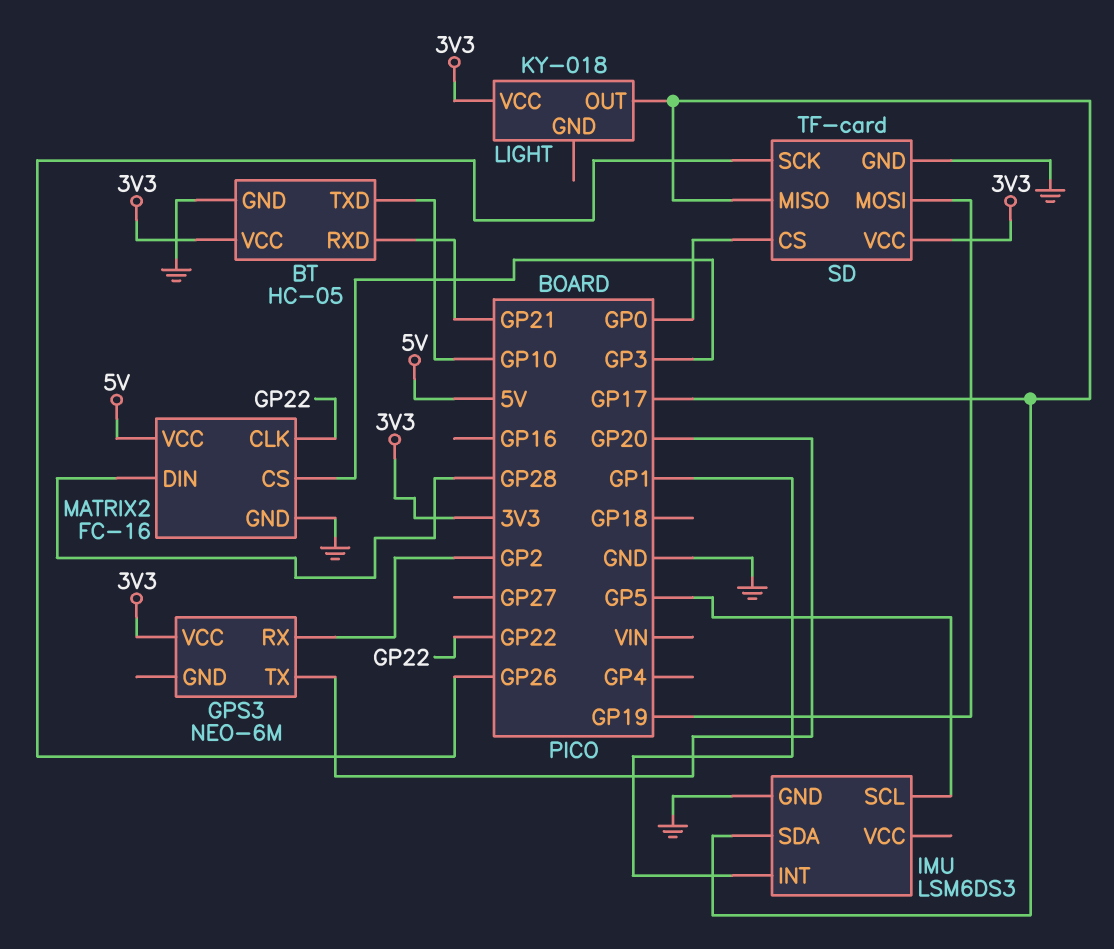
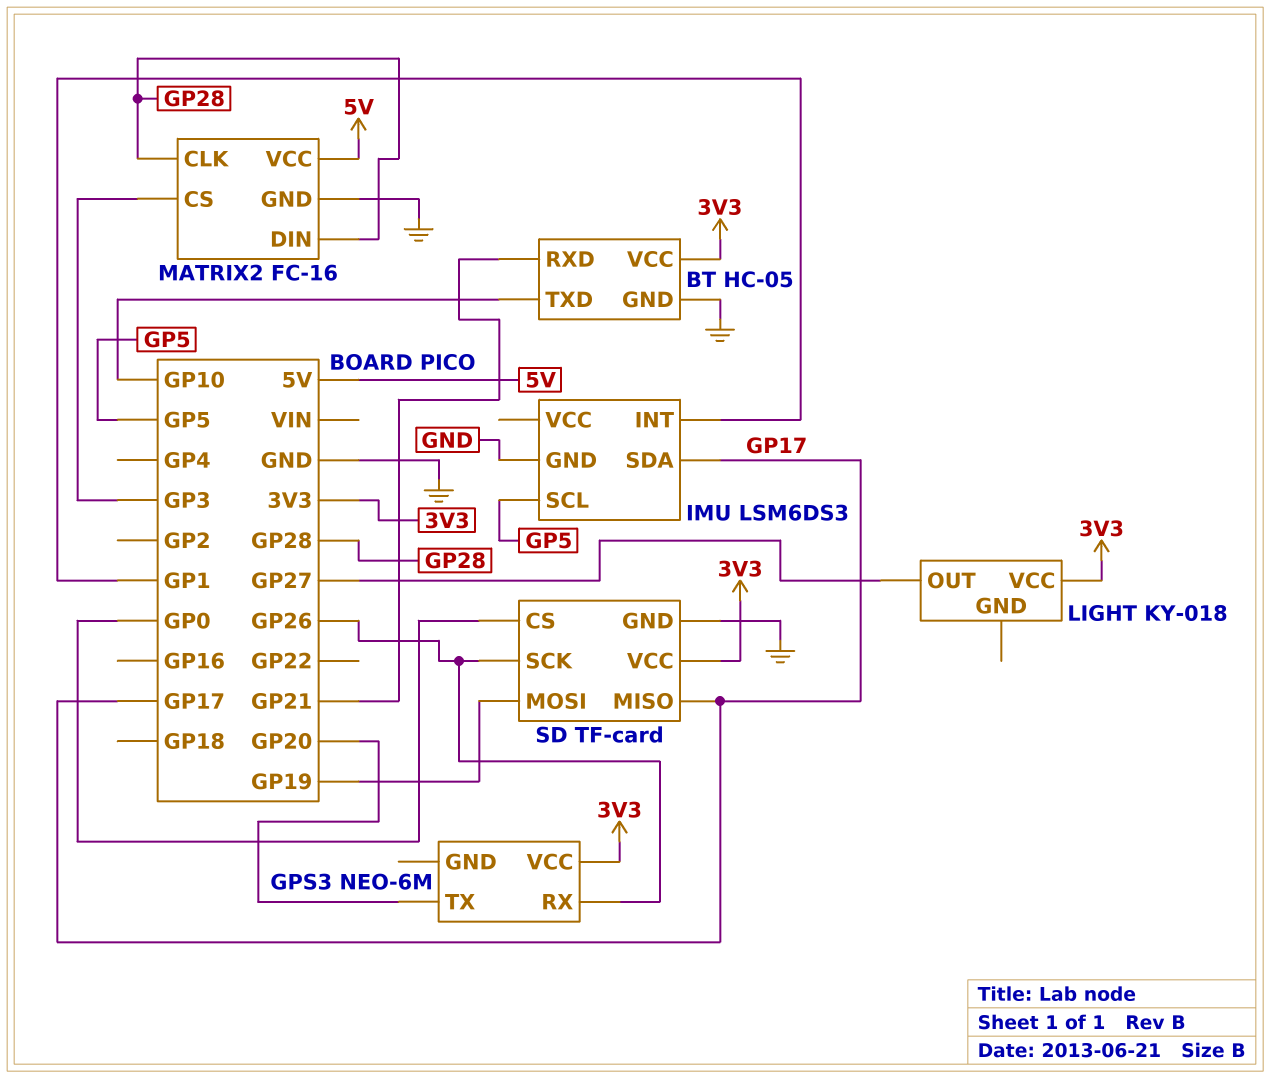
GPS3 pin RX: GP2 -> GP26
LIGHT pin OUT: GP17 -> GP27
MATRIX2 pin CLK: GP22 -> GP28

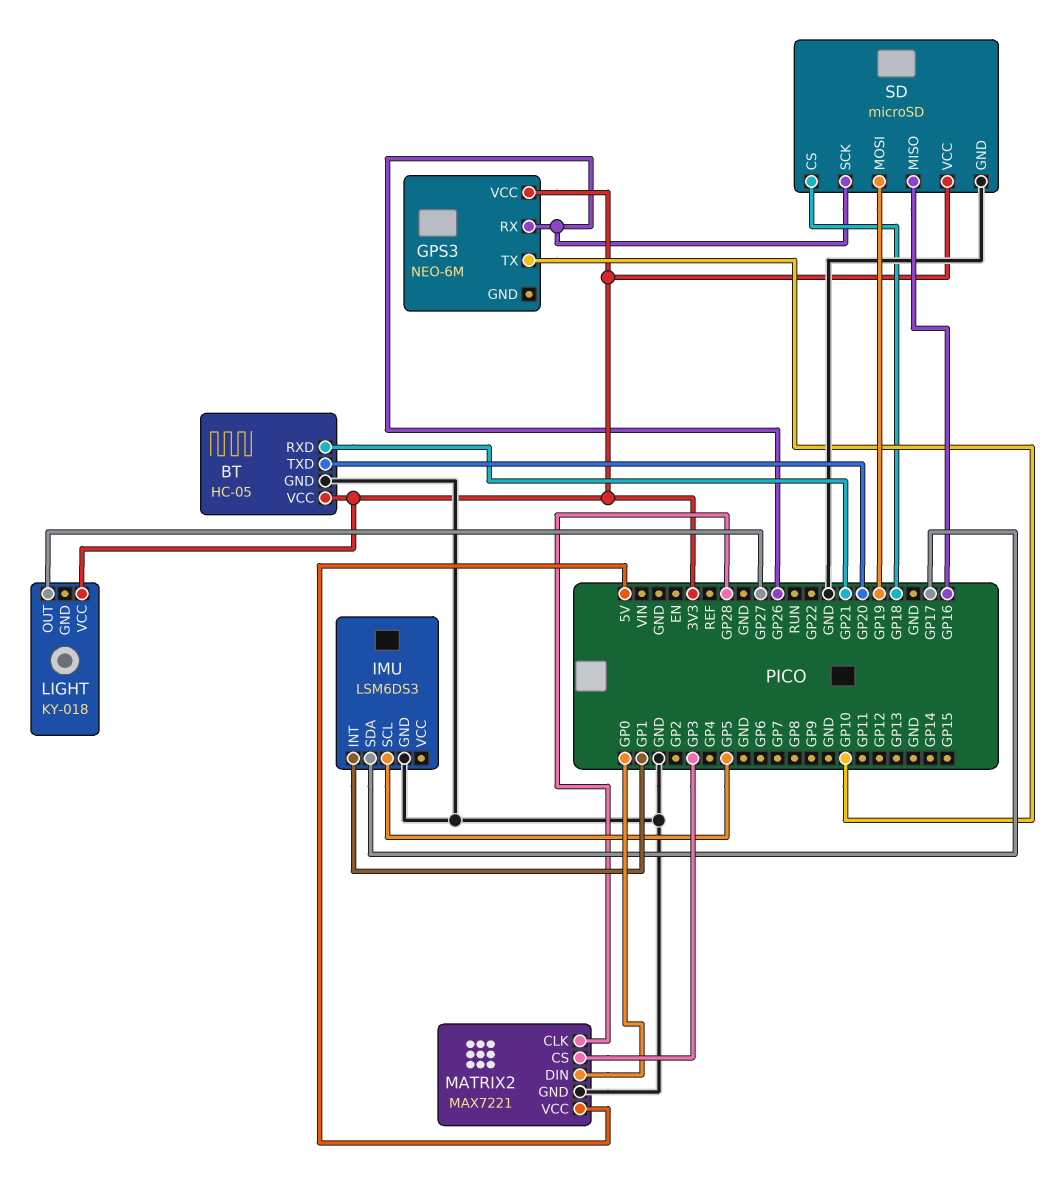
BT pin TXD: GP10 -> GP20
GPS3 pin TX: GP20 -> GP10
MATRIX2: FC-16 -> MAX7221
MATRIX2 pin DIN: GP28 -> GP0
SD: TF-card -> microSD
SD pin CS: GP0 -> GP18
SD pin MISO: GP17 -> GP16

